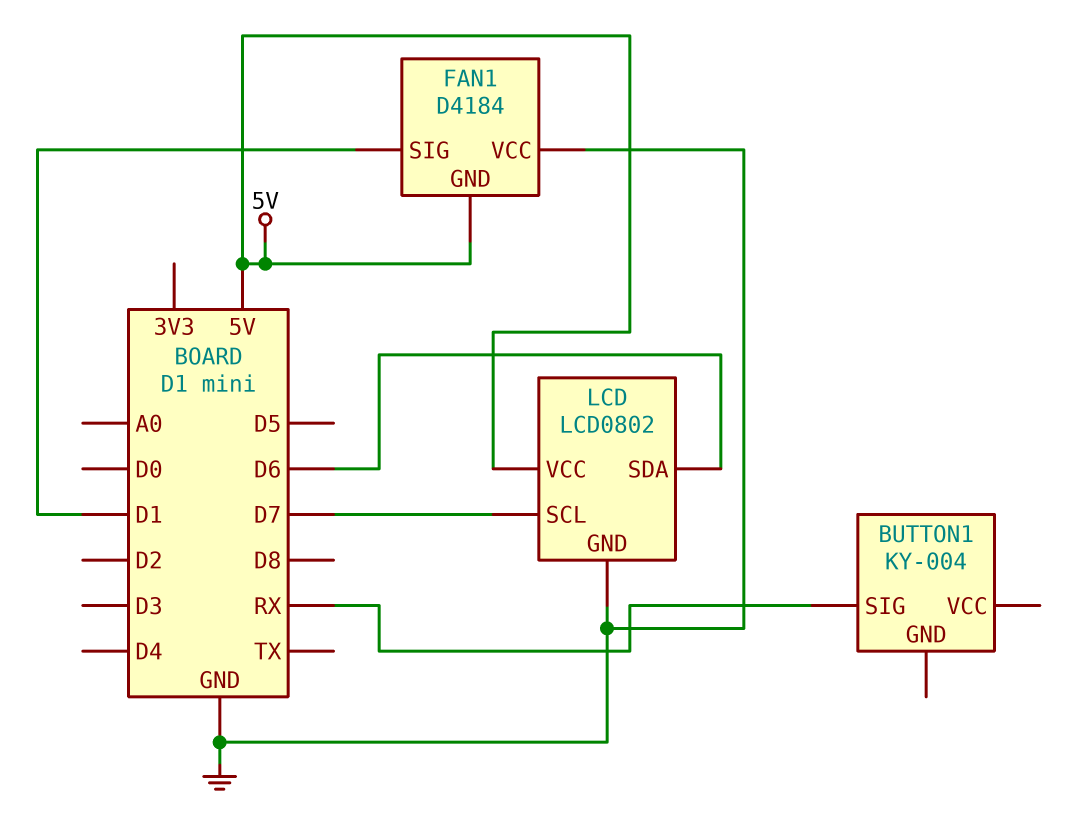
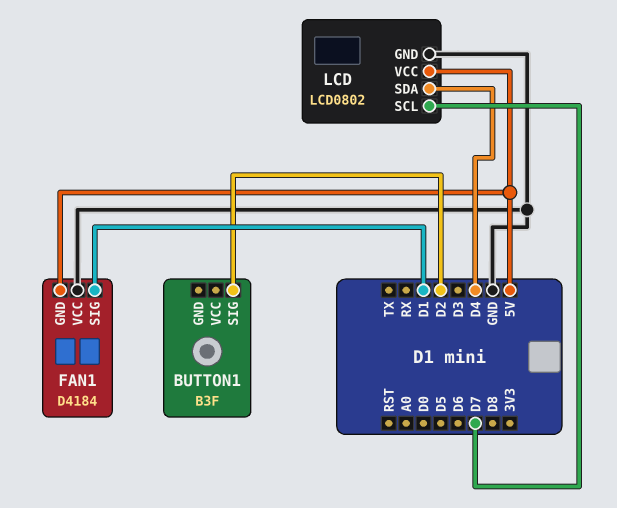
BUTTON1: KY-004 -> B3F
BUTTON1 pin SIG: RX -> D2
LCD pin SDA: D6 -> D4

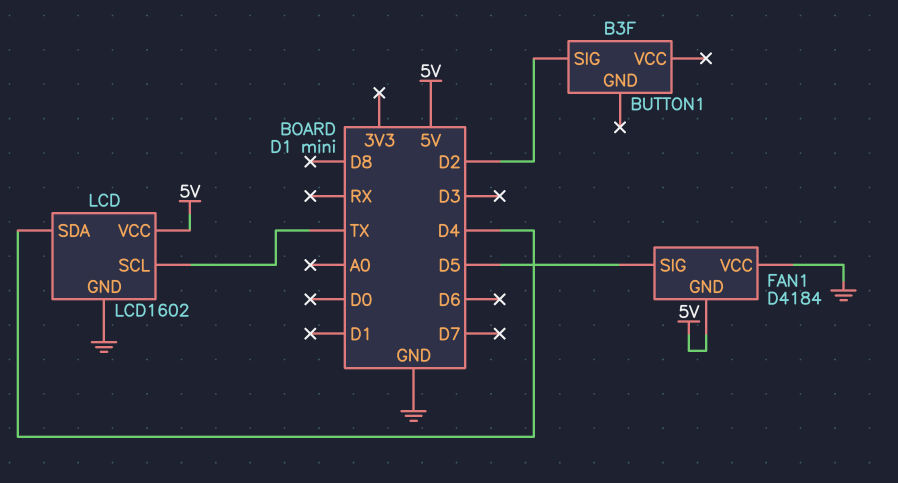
FAN1 pin SIG: D1 -> D5
LCD: LCD0802 -> LCD1602
LCD pin SCL: D7 -> TX

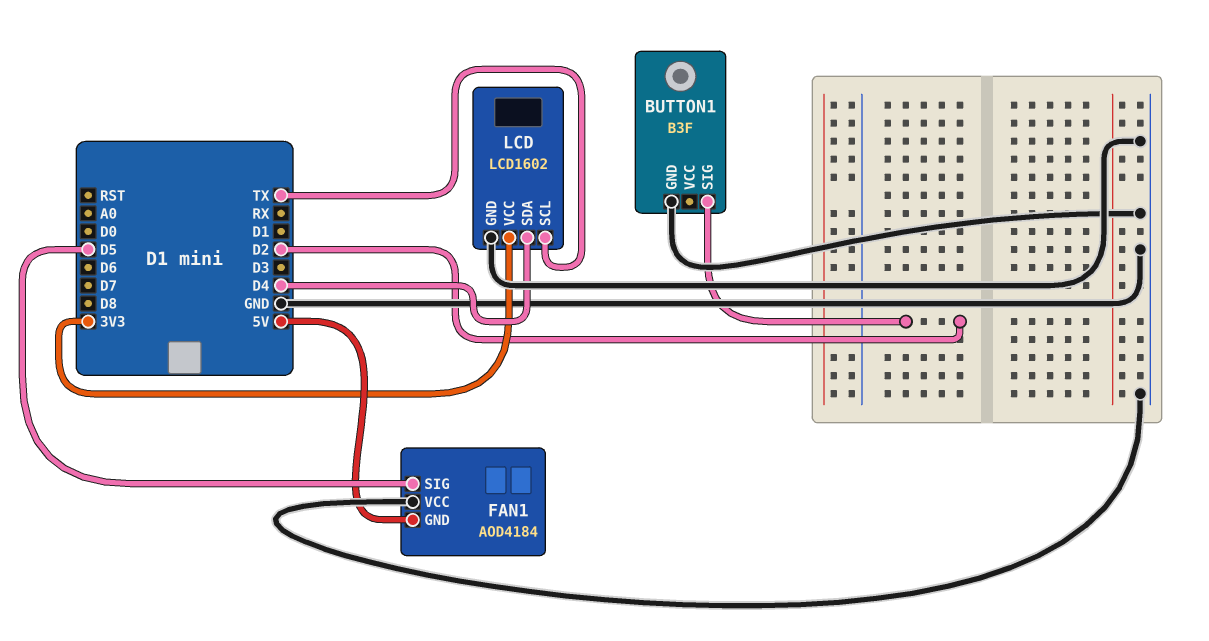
BUTTON1 pin GND: none -> GND
FAN1: D4184 -> AOD4184
LCD pin VCC: 5V -> 3V3

